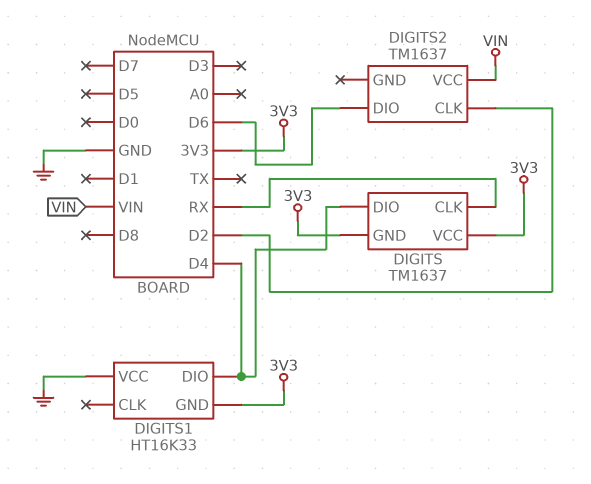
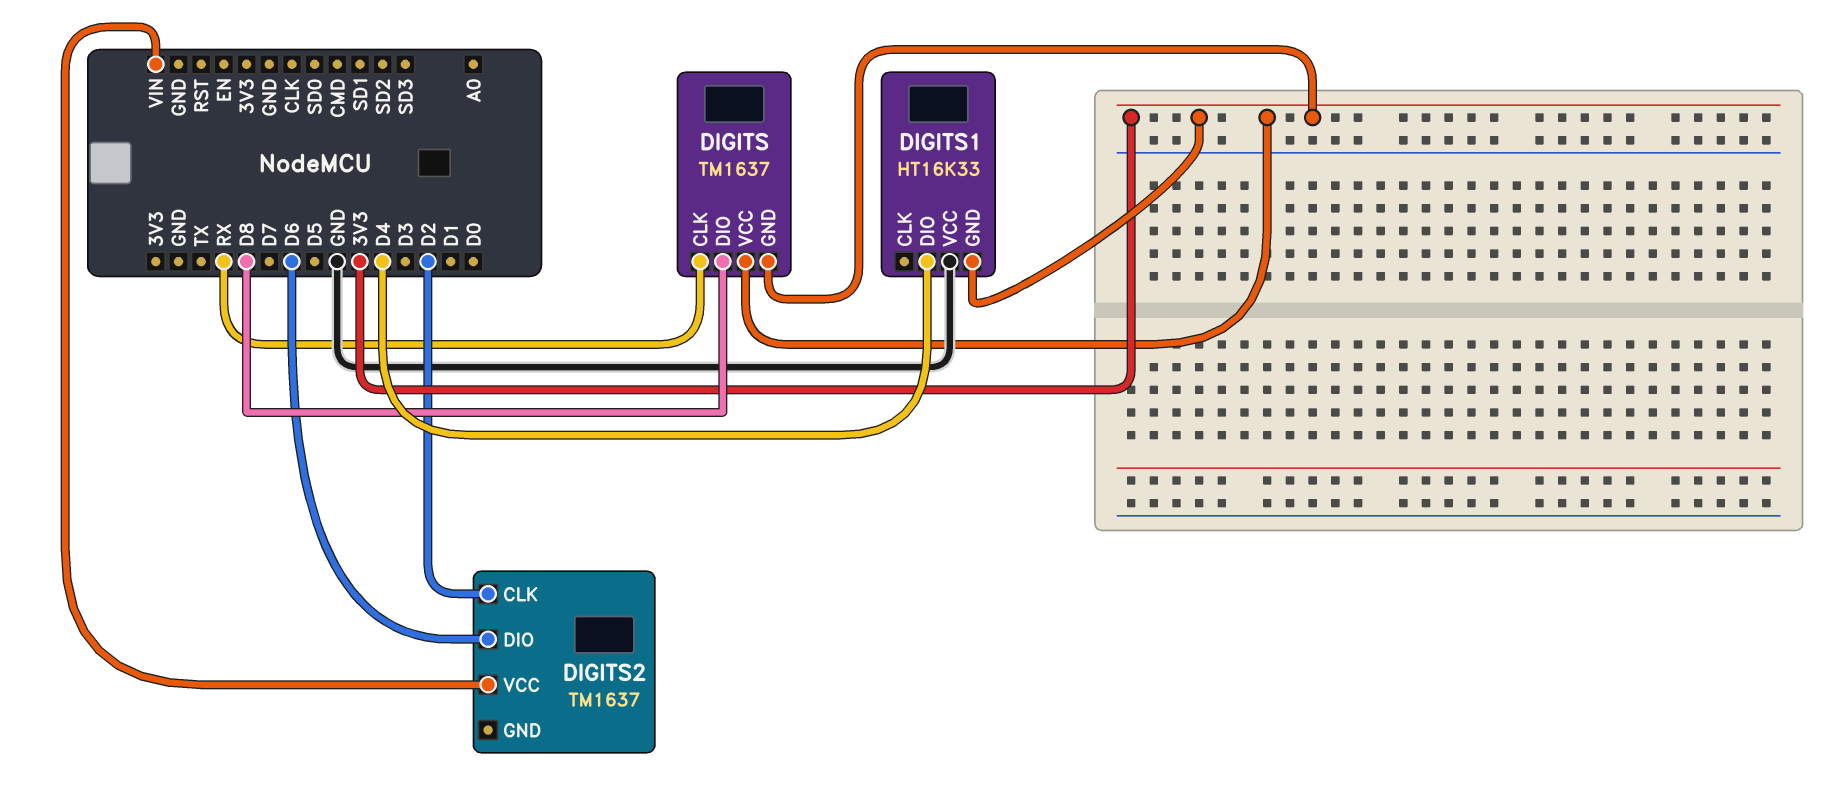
DIGITS pin DIO: D4 -> D8

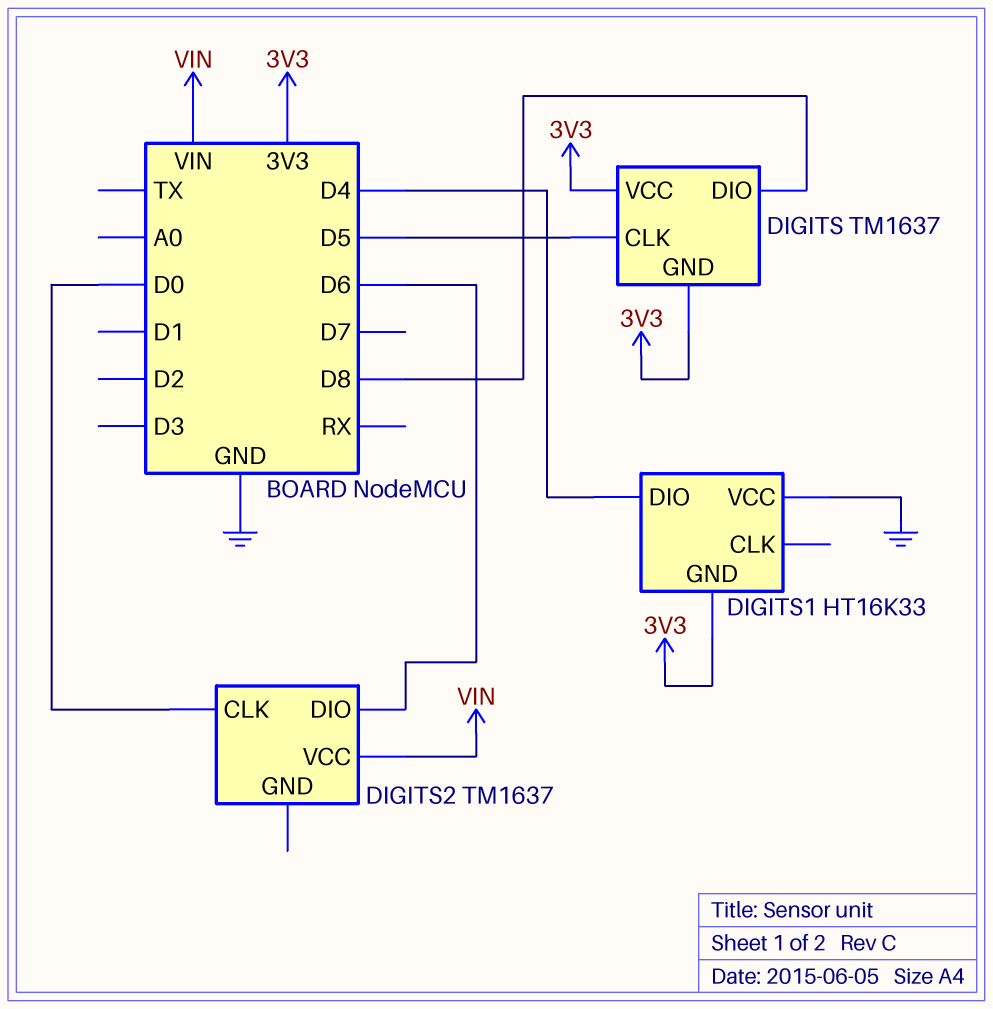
DIGITS pin CLK: RX -> D5
DIGITS2 pin CLK: D2 -> D0

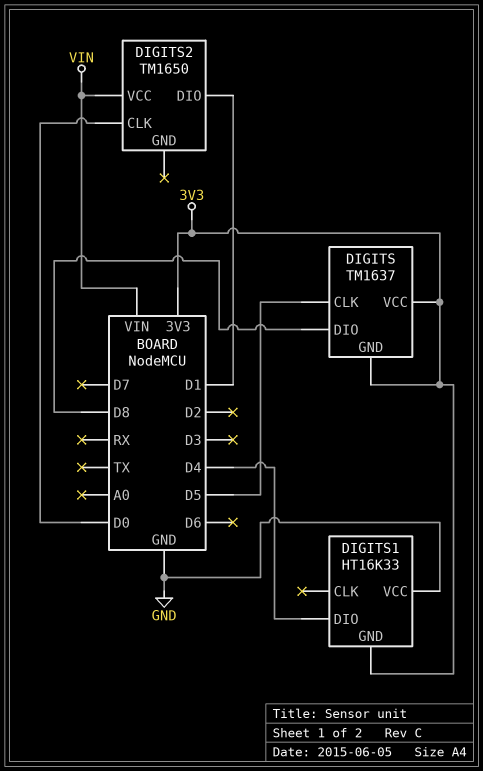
DIGITS2: TM1637 -> TM1650
DIGITS2 pin DIO: D6 -> D1

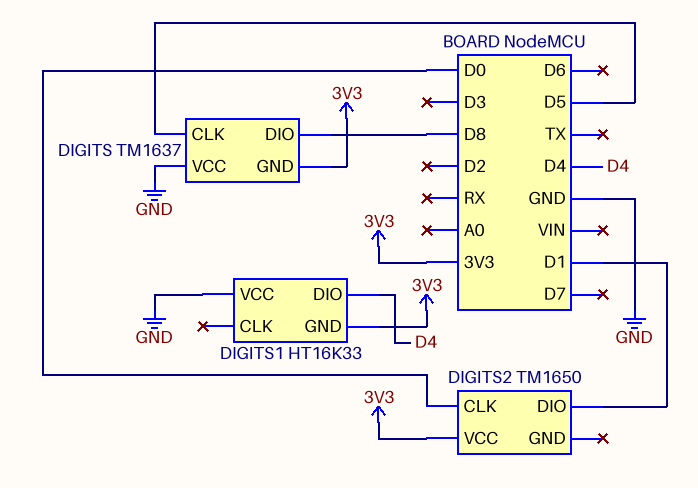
DIGITS pin VCC: 3V3 -> GND
DIGITS2 pin VCC: VIN -> 3V3

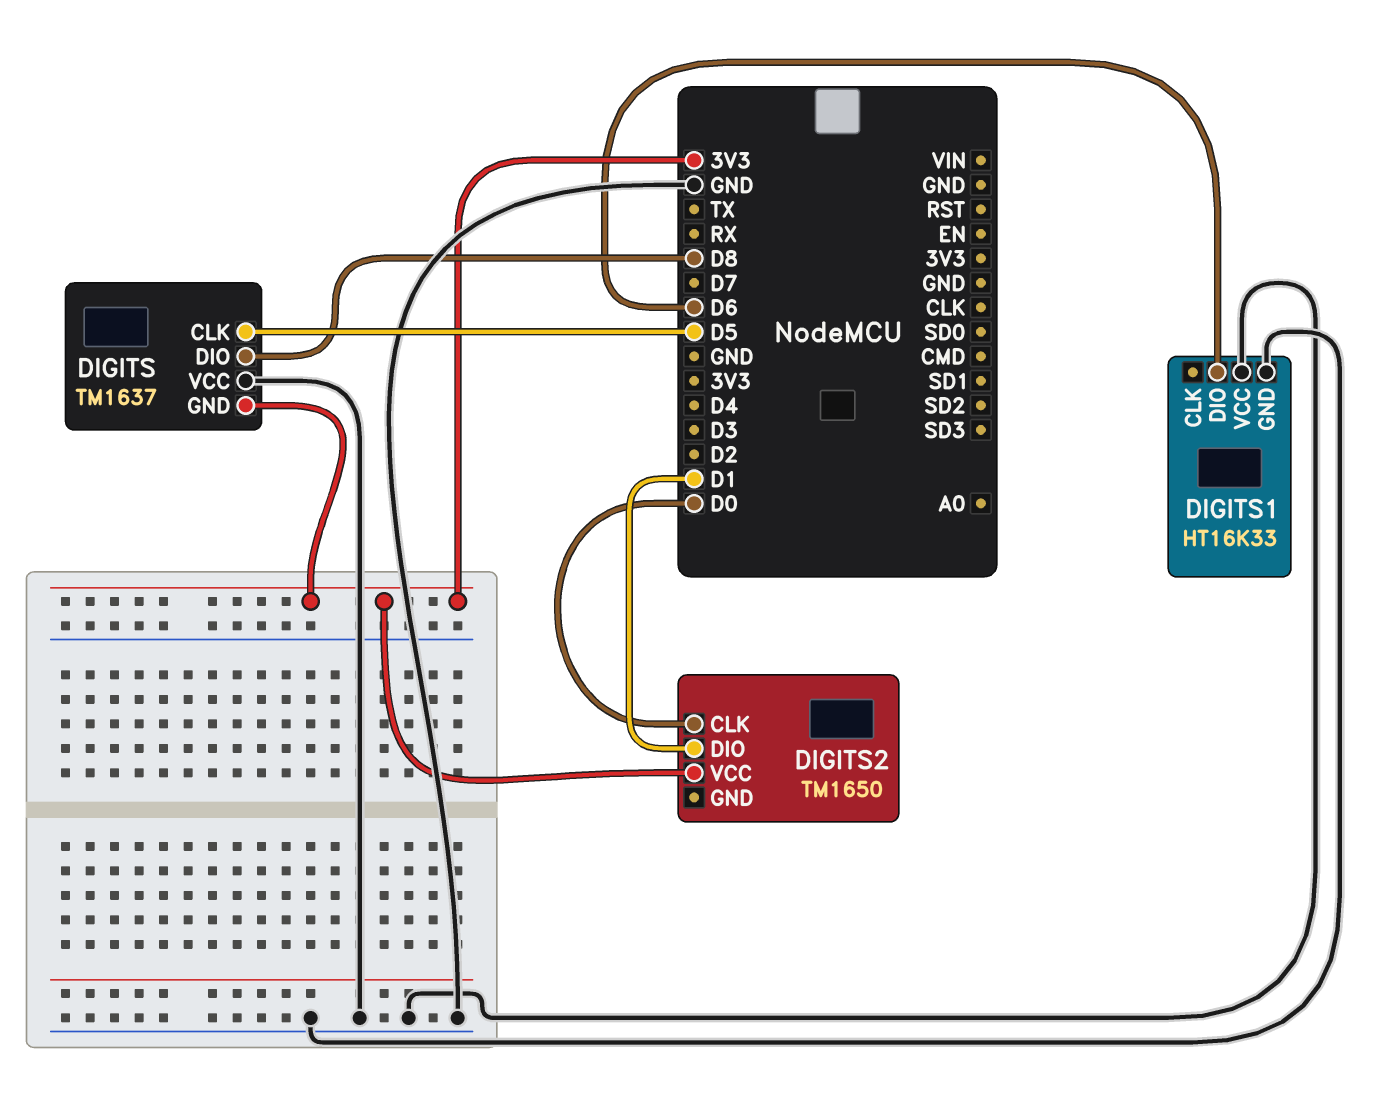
DIGITS1 pin DIO: D4 -> D6
DIGITS1 pin GND: 3V3 -> GND

